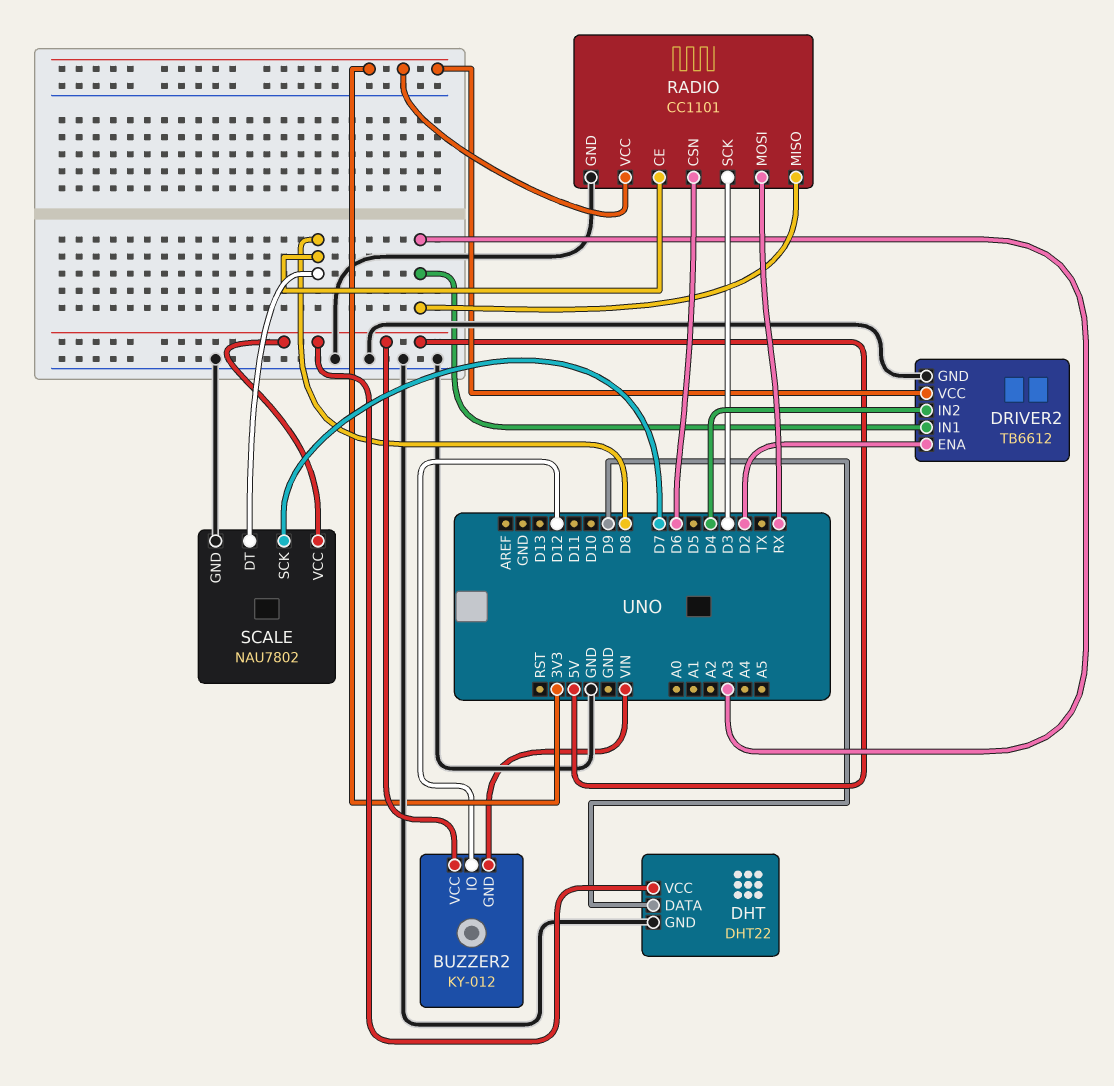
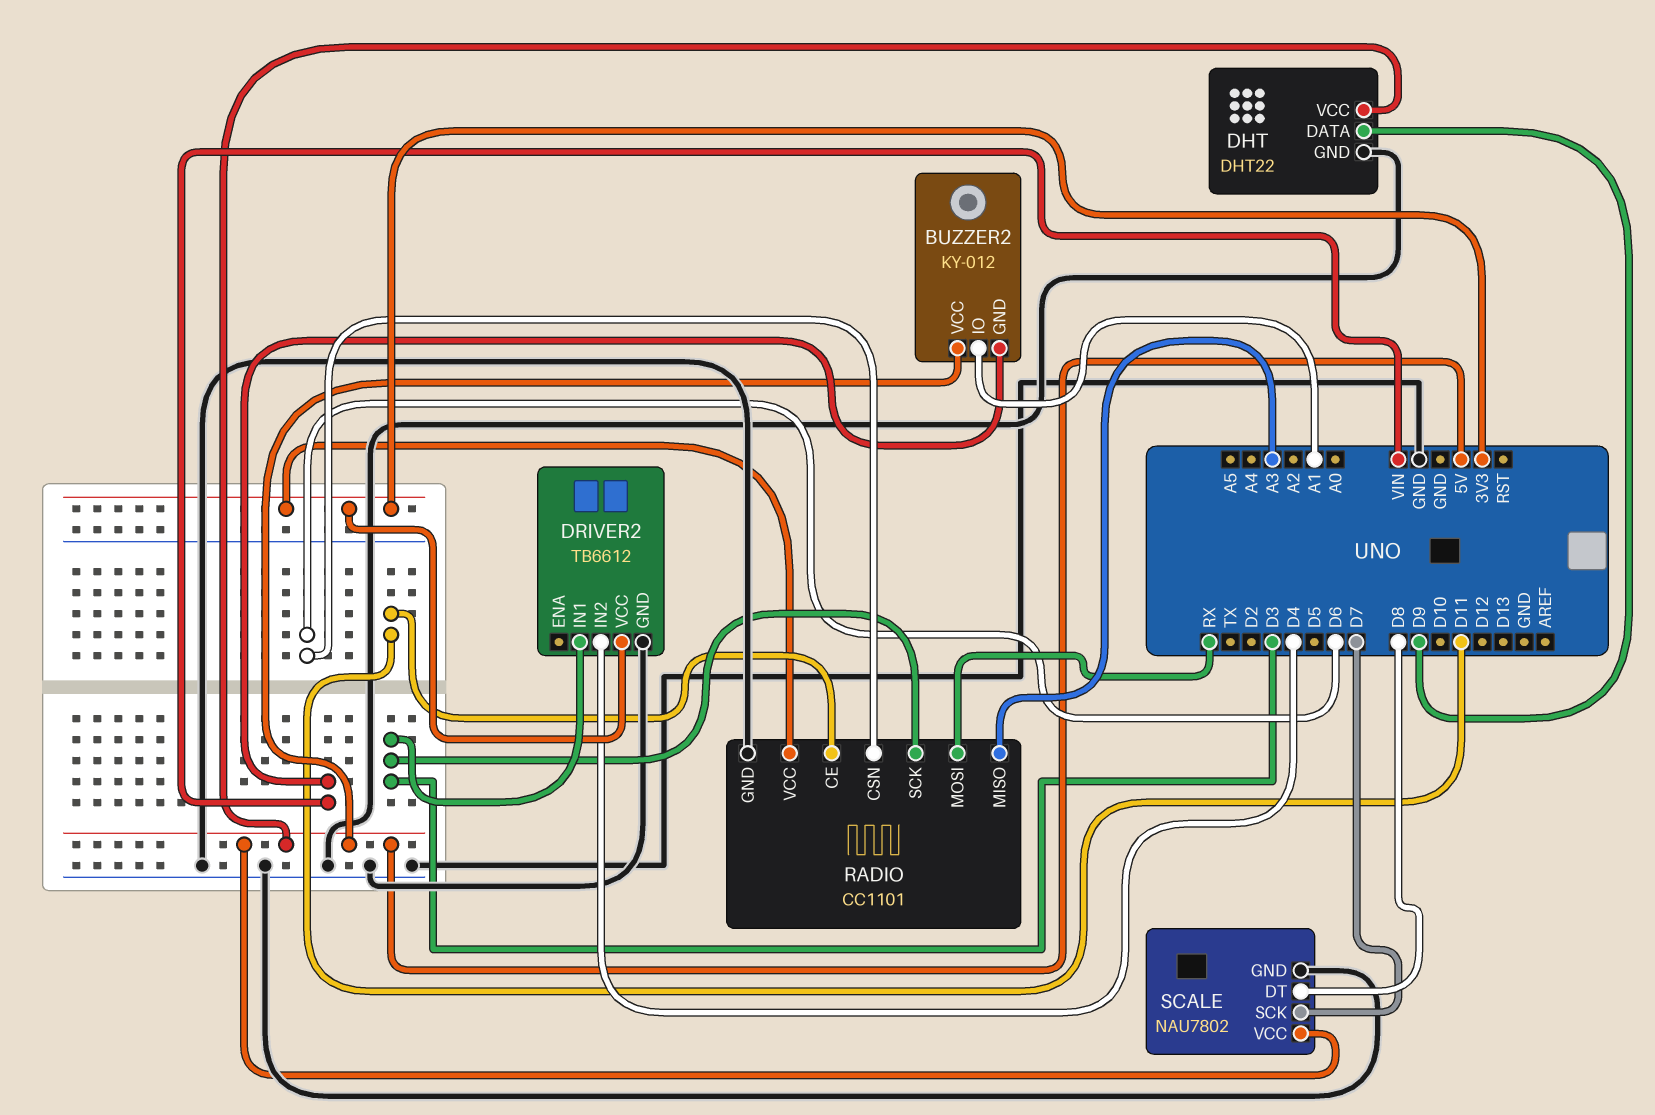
BUZZER2 pin IO: D12 -> A1
DRIVER2 pin ENA: D2 -> none
DRIVER2 pin IN1: A3 -> D3
RADIO pin CE: D8 -> D11

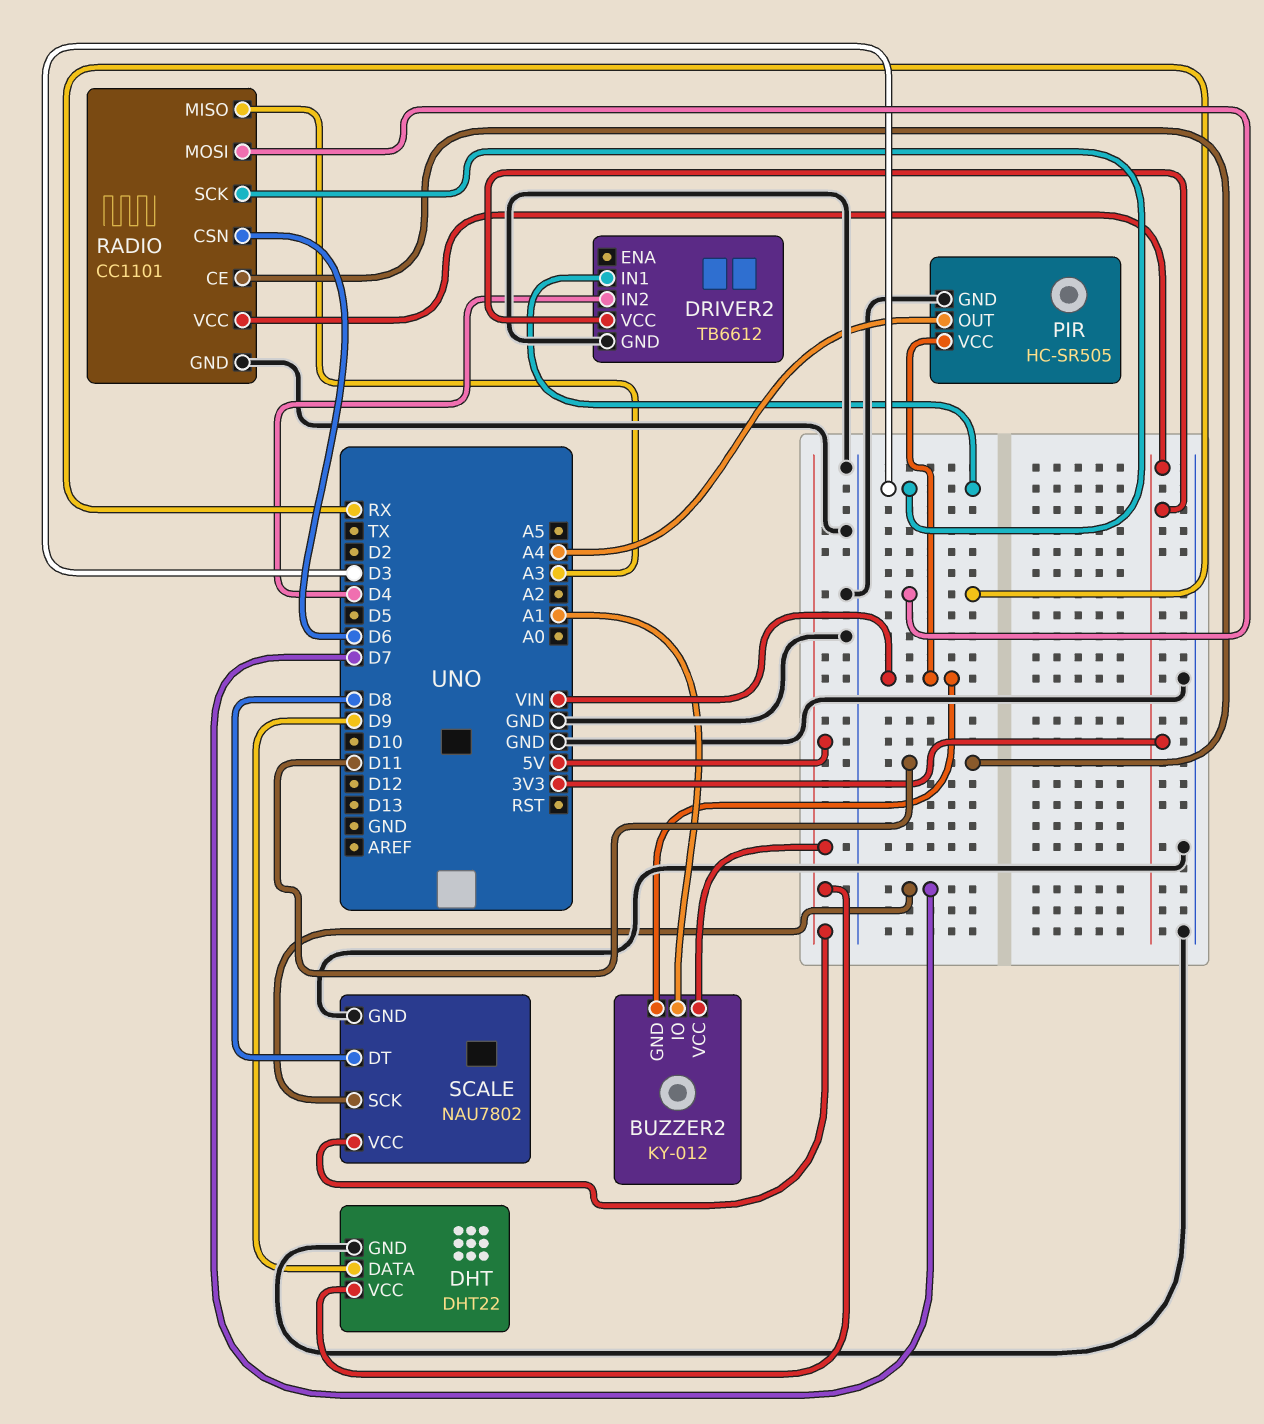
PIR: none -> HC-SR505
PIR pin GND: none -> GND
PIR pin OUT: none -> A4
PIR pin VCC: none -> VIN

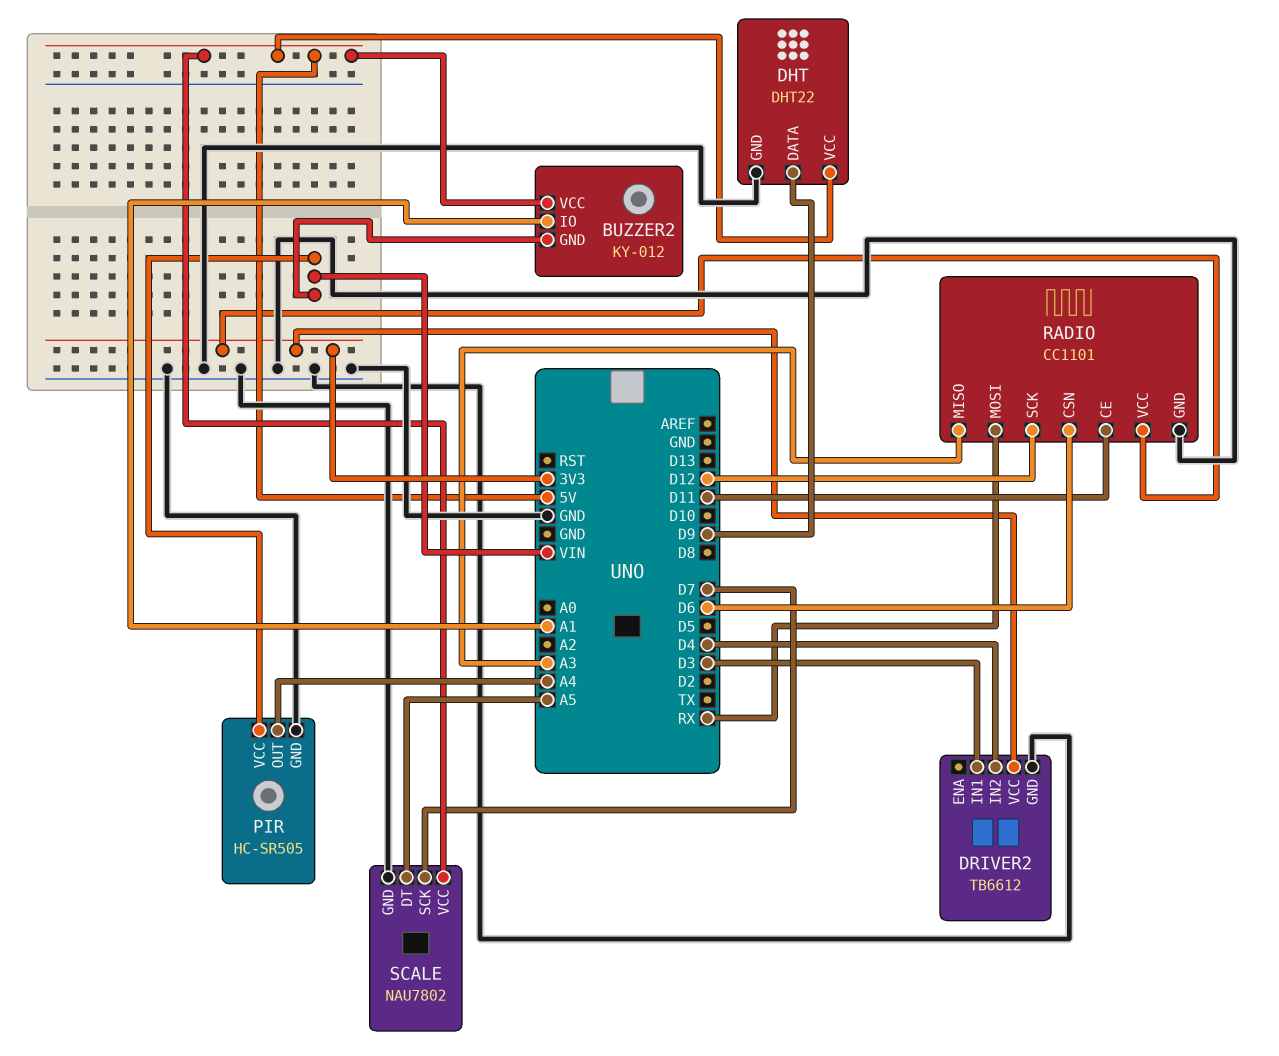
RADIO pin SCK: D3 -> D12
SCALE pin DT: D8 -> A5

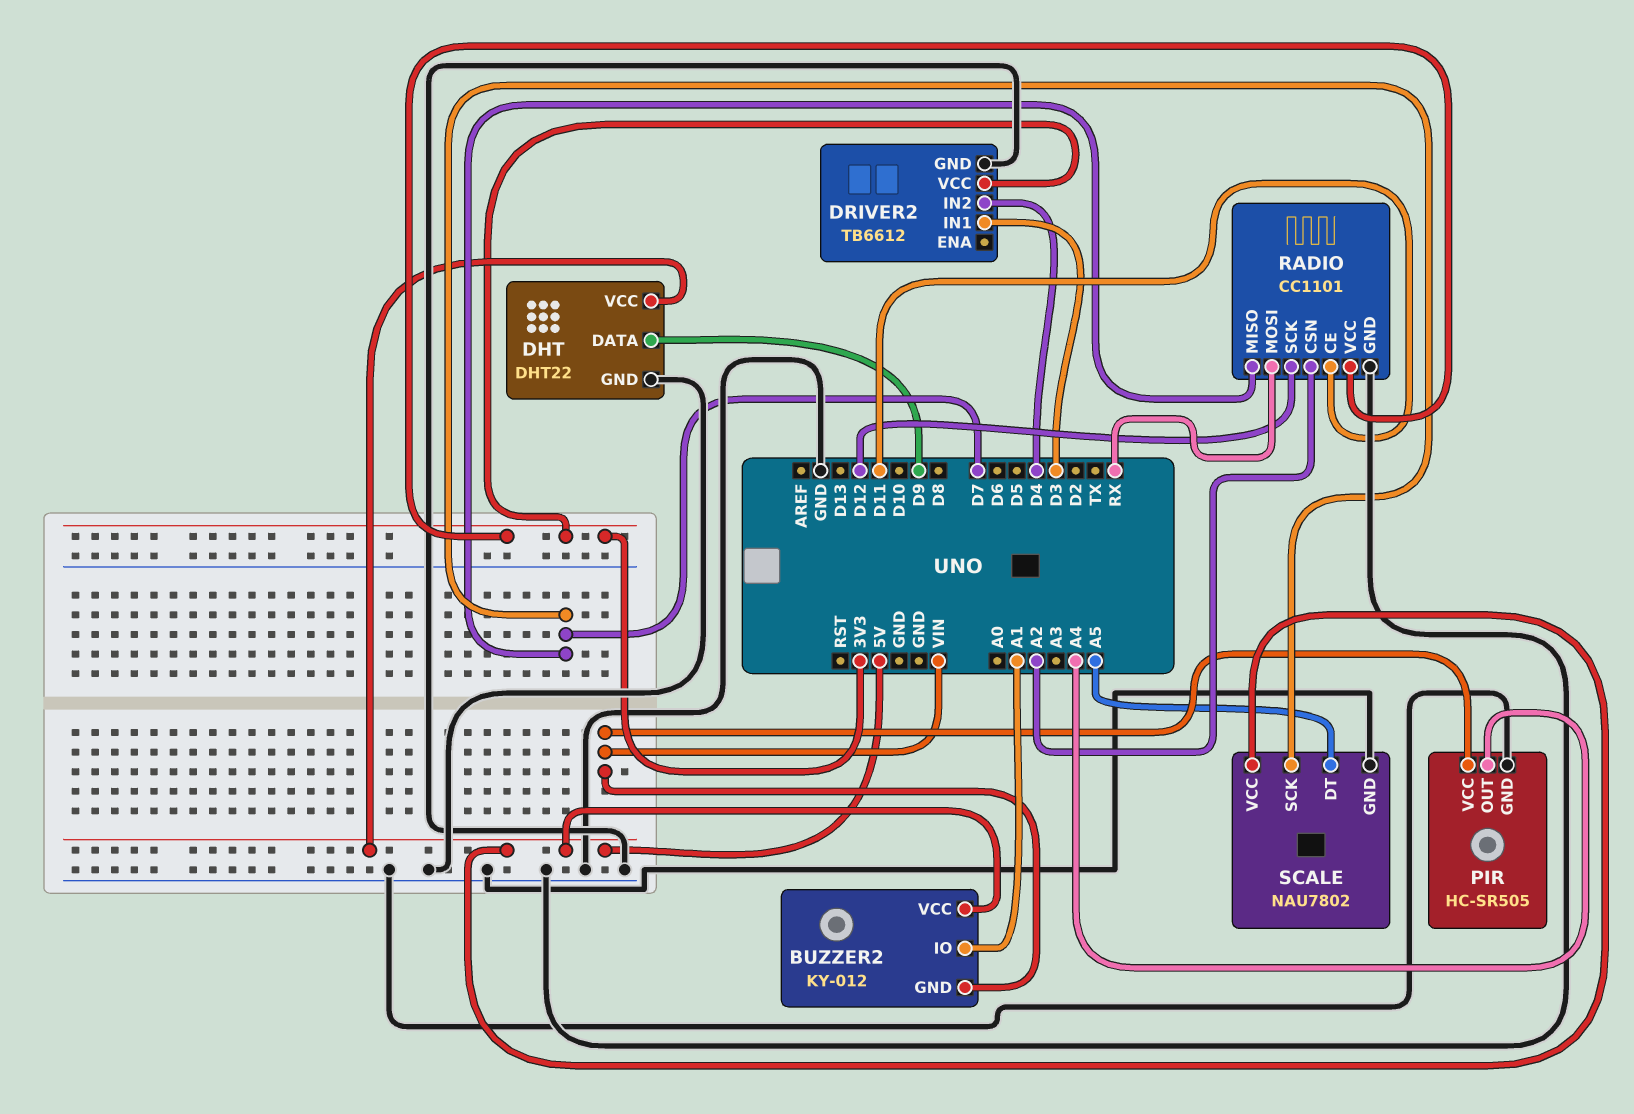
RADIO pin CSN: D6 -> A2
RADIO pin MISO: A3 -> D7

